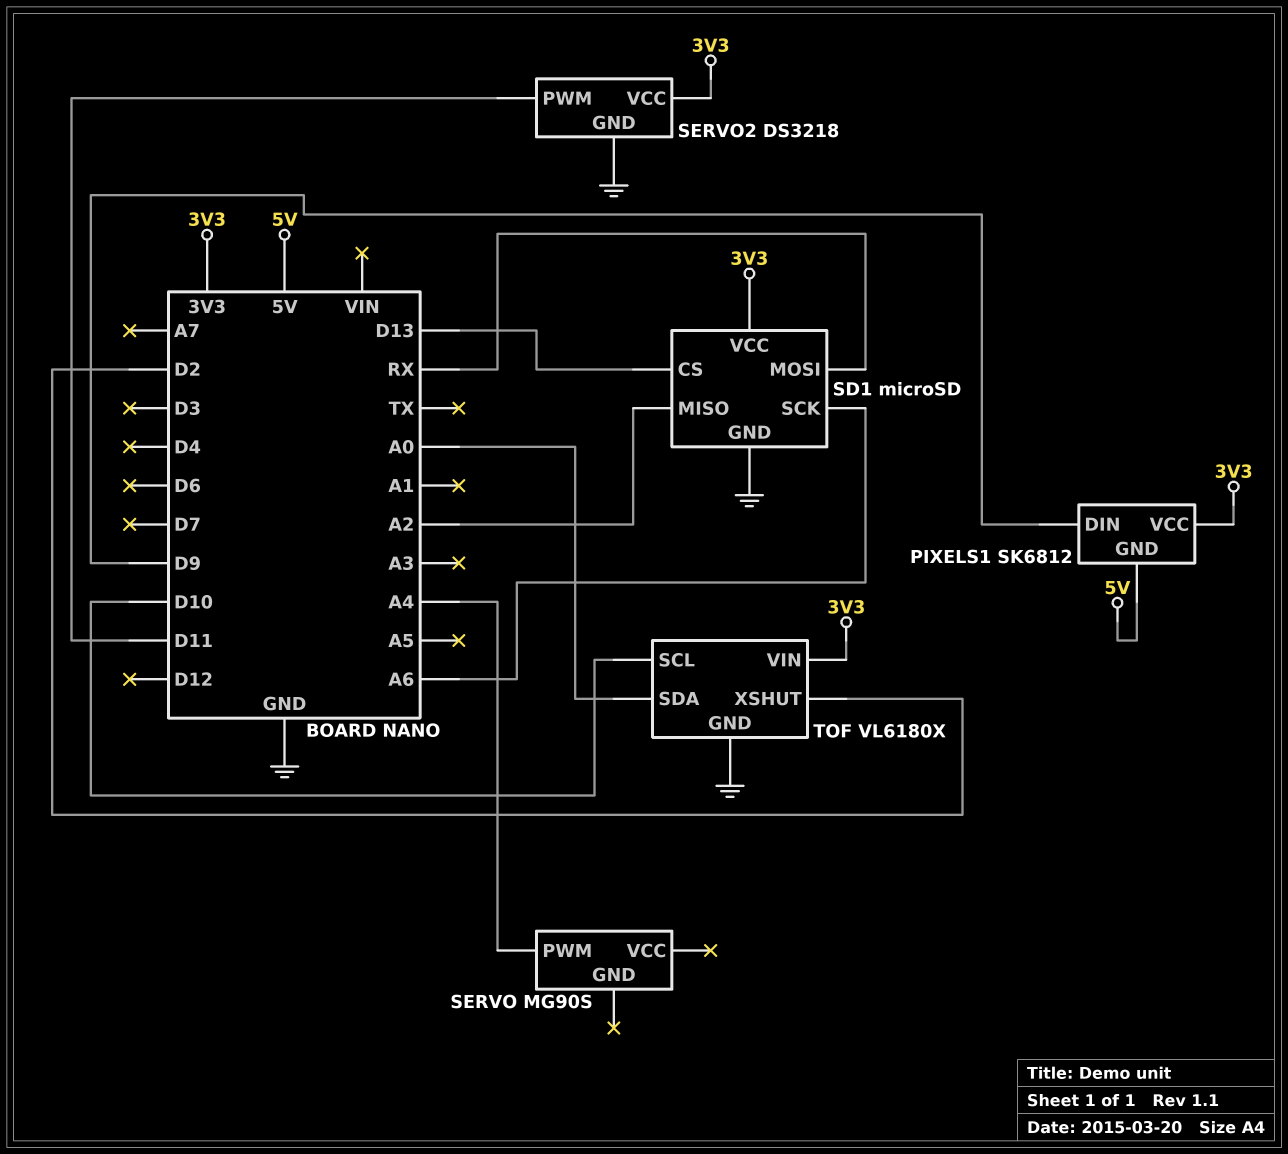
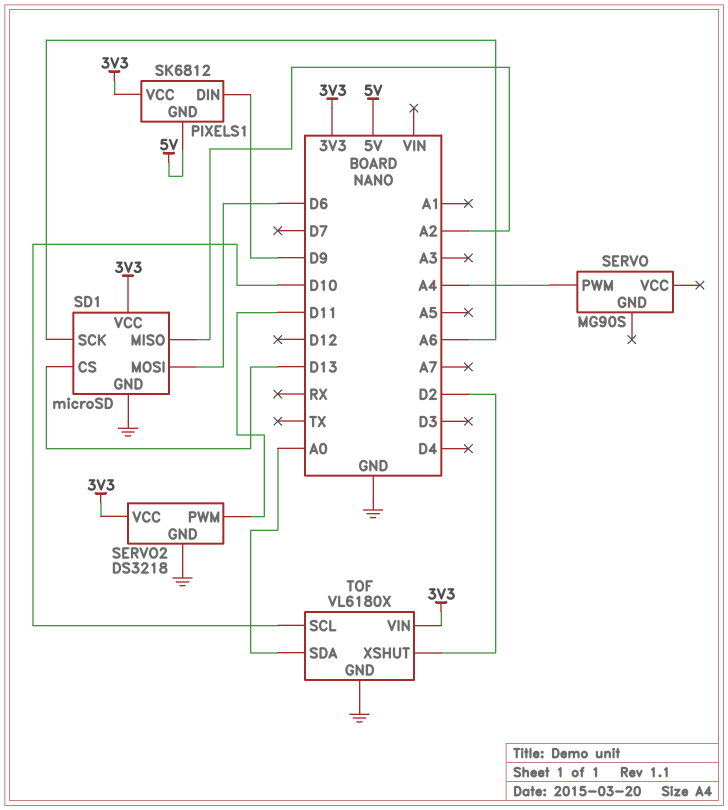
SD1 pin MOSI: RX -> D6

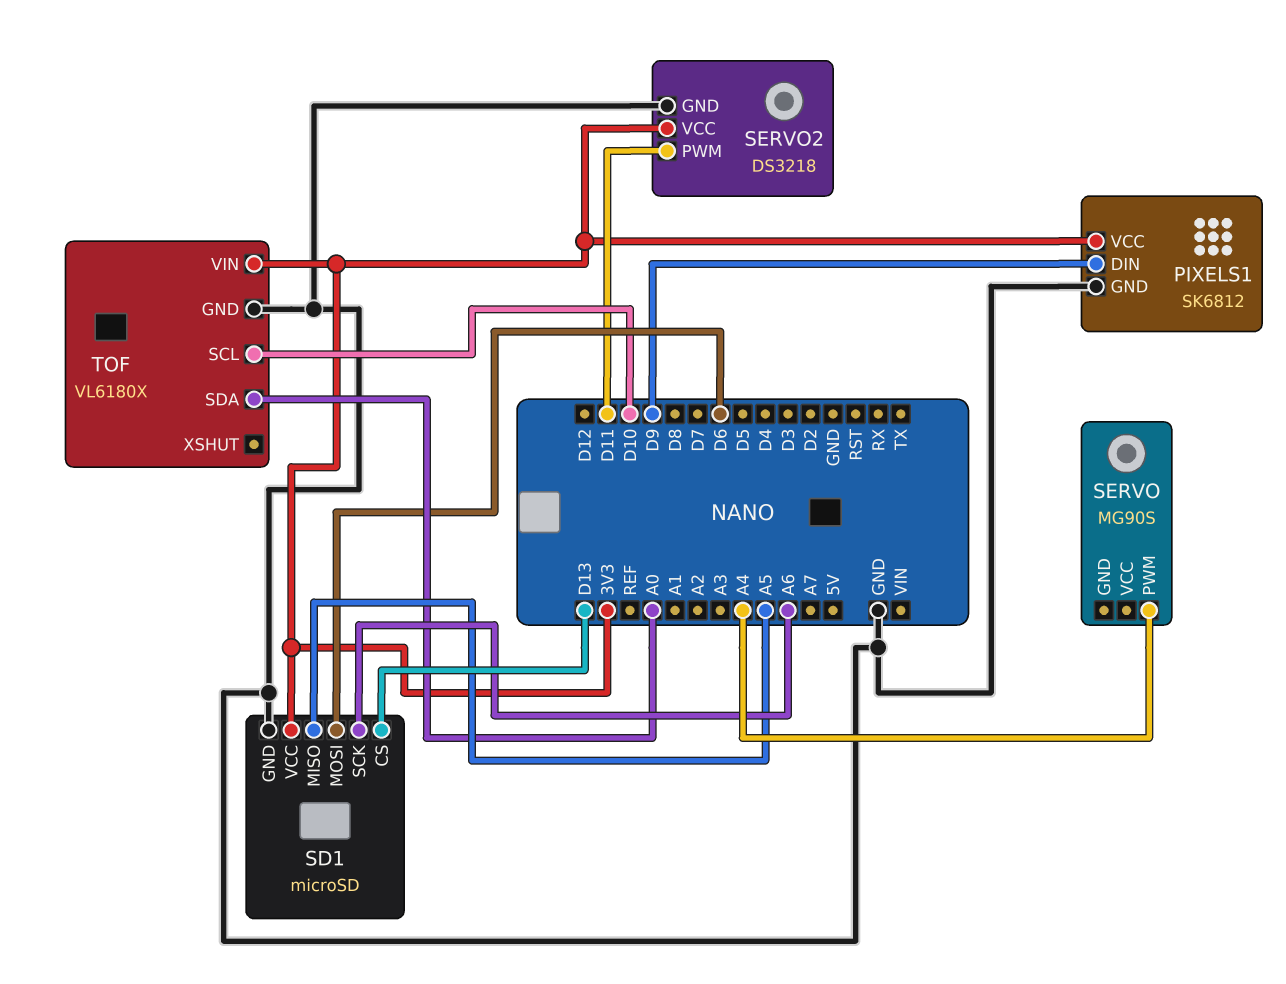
PIXELS1 pin GND: 5V -> GND
SD1 pin MISO: A2 -> A5
TOF pin XSHUT: D2 -> none

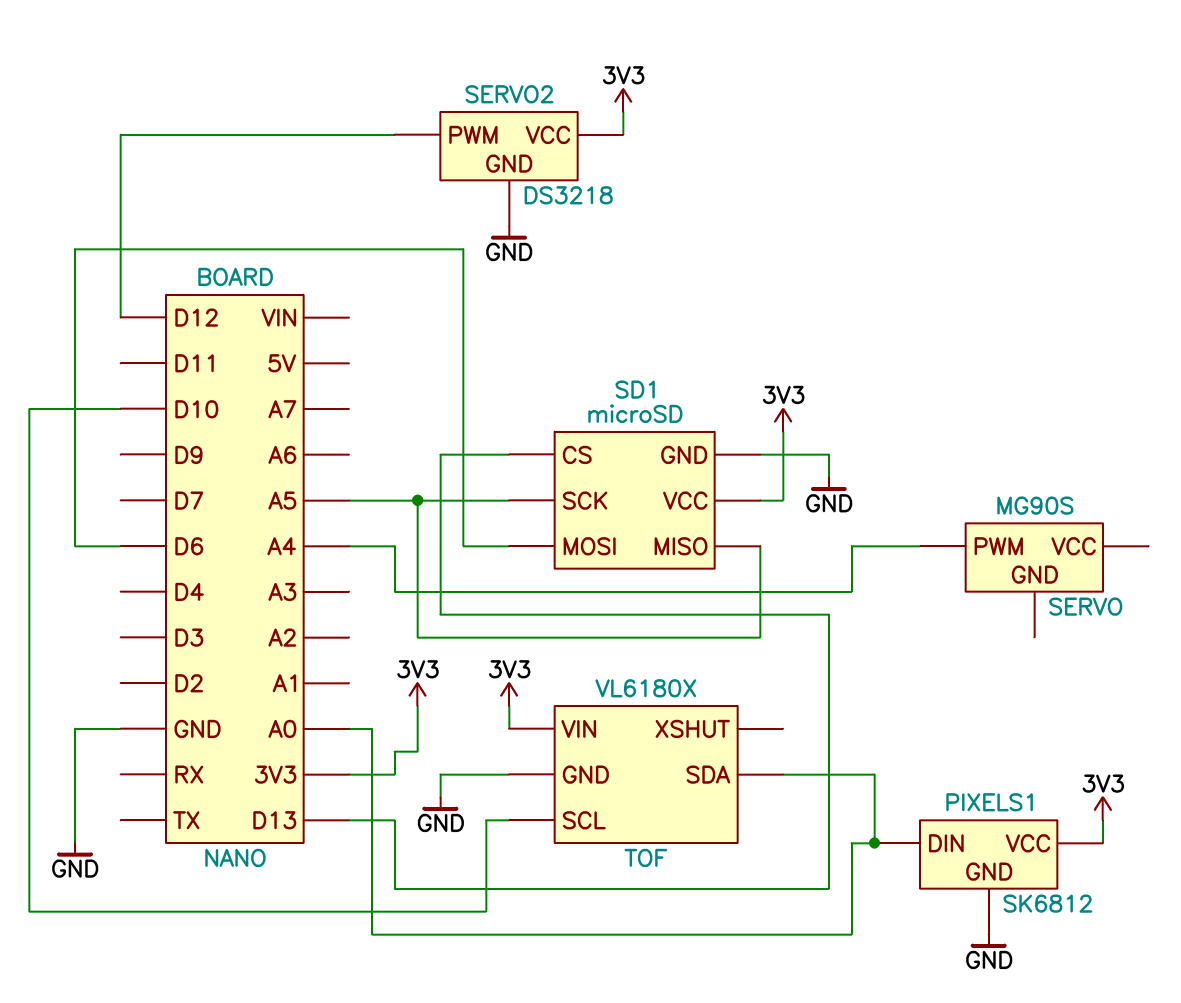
PIXELS1 pin DIN: D9 -> A0
SD1 pin SCK: A6 -> A5
SERVO2 pin PWM: D11 -> D12

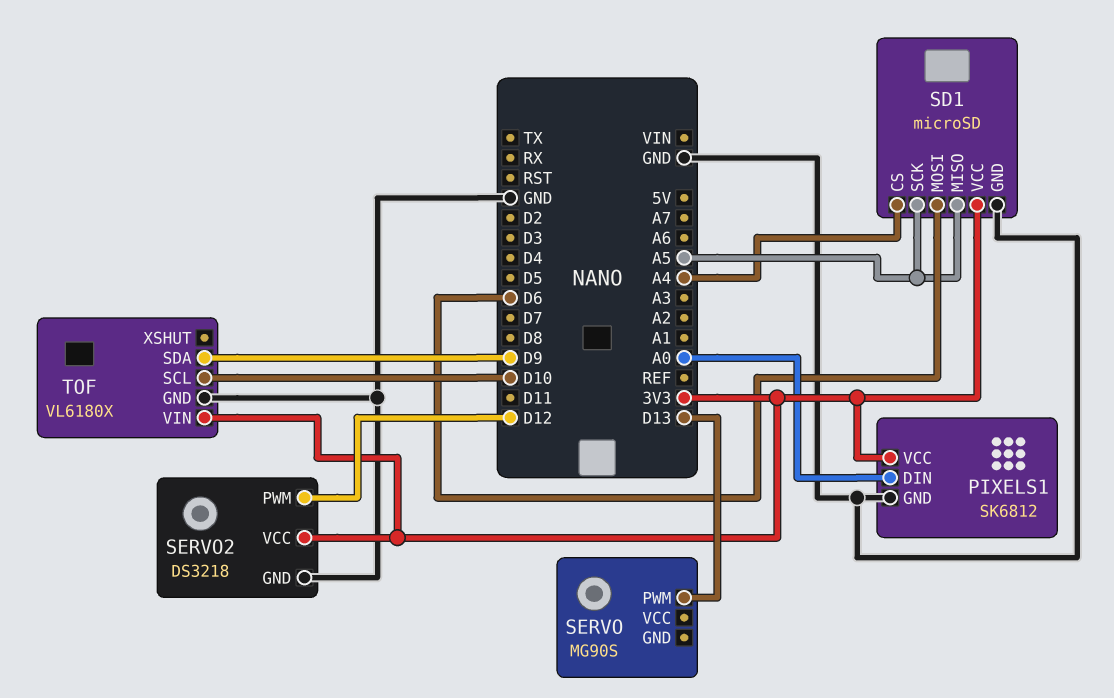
SD1 pin CS: D13 -> A4
SERVO pin PWM: A4 -> D13
TOF pin SDA: A0 -> D9

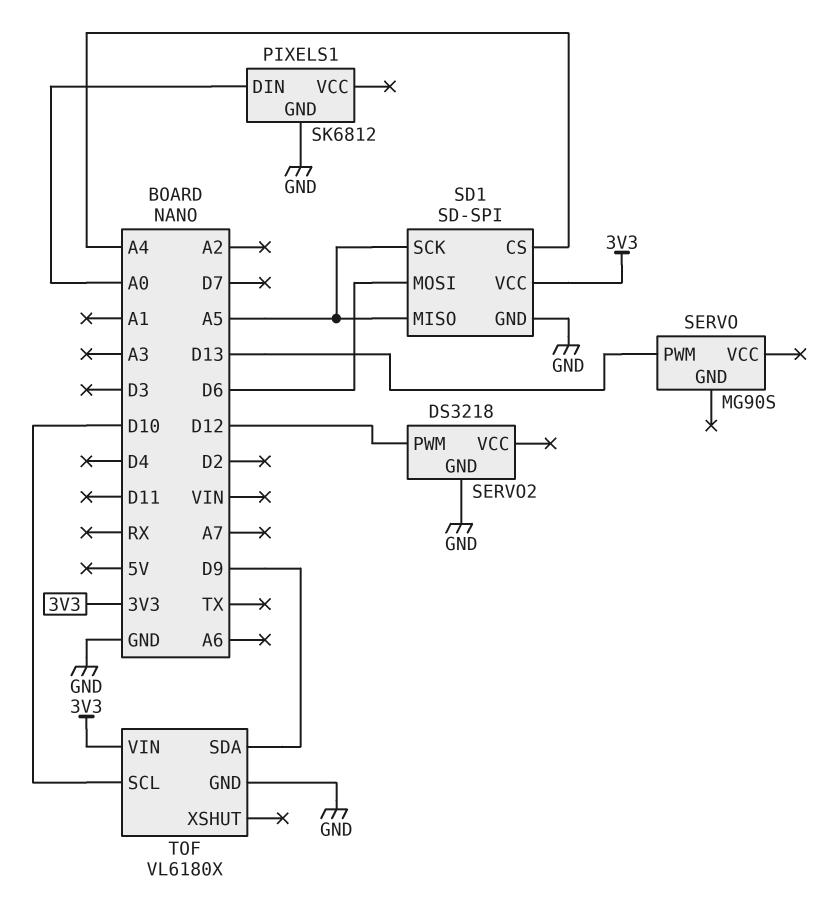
PIXELS1 pin VCC: 3V3 -> none
SD1: microSD -> SD-SPI
SERVO2 pin VCC: 3V3 -> none

